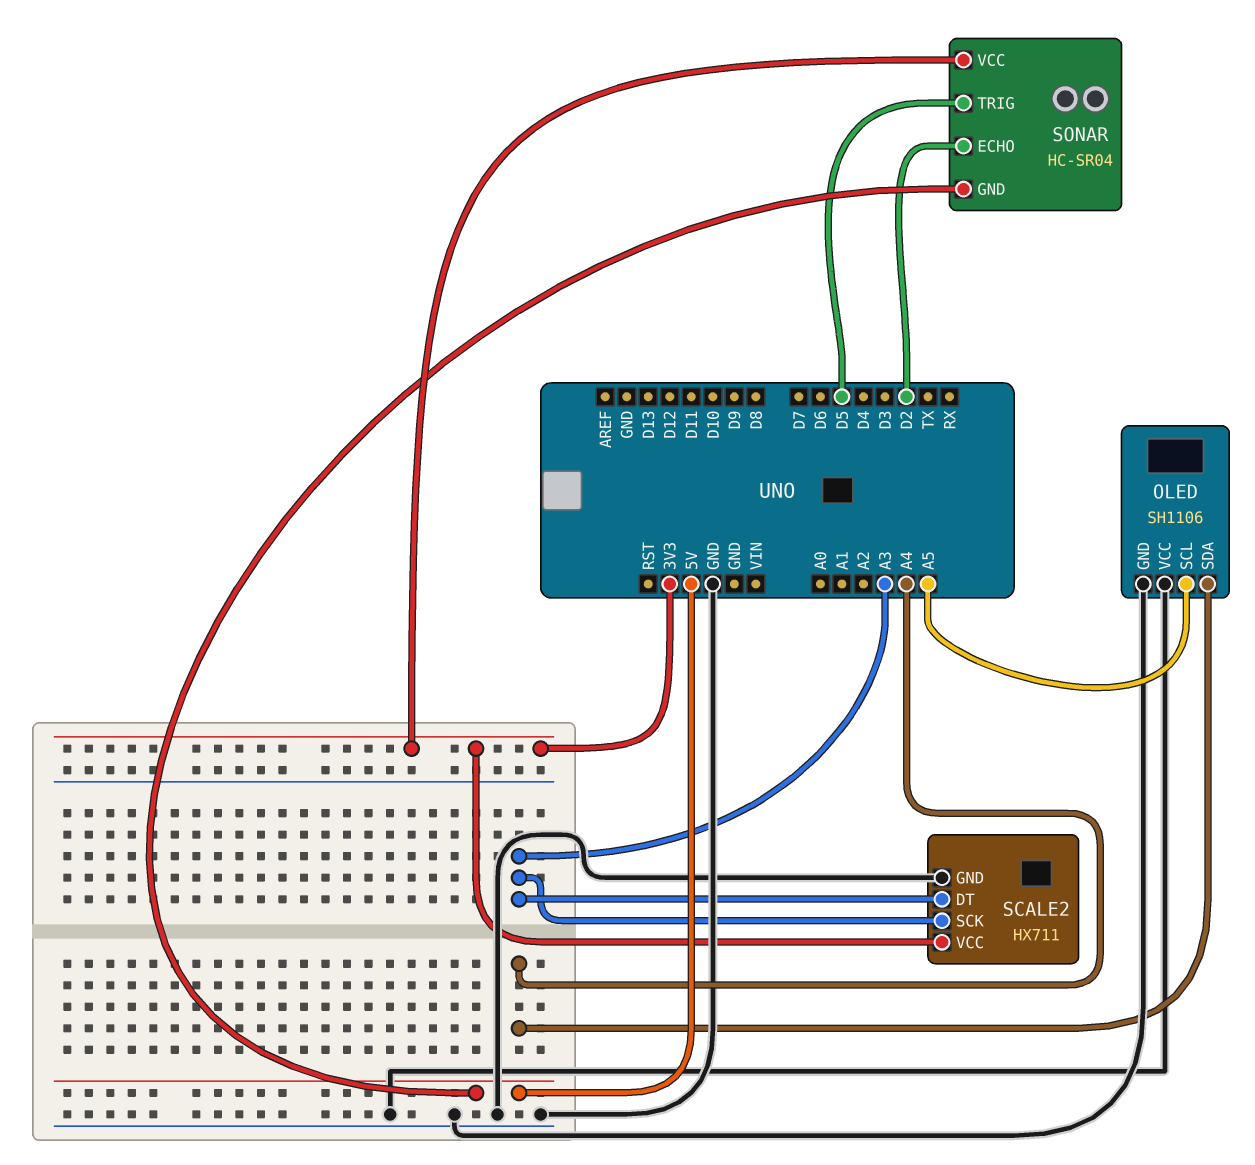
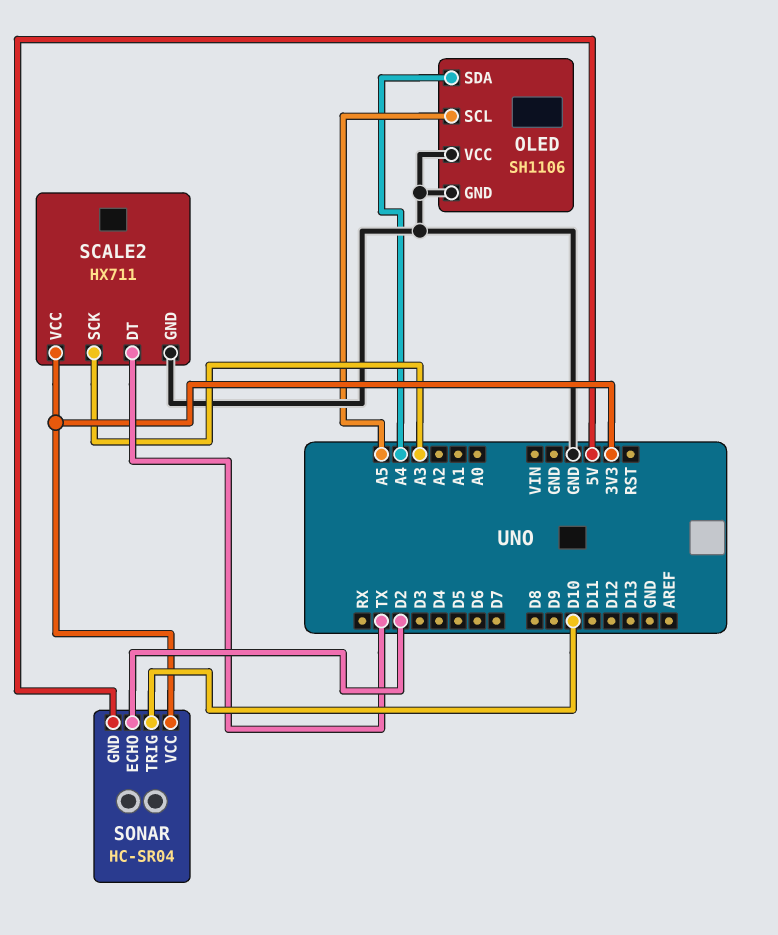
SCALE2 pin DT: A3 -> TX
SONAR pin TRIG: D5 -> D10

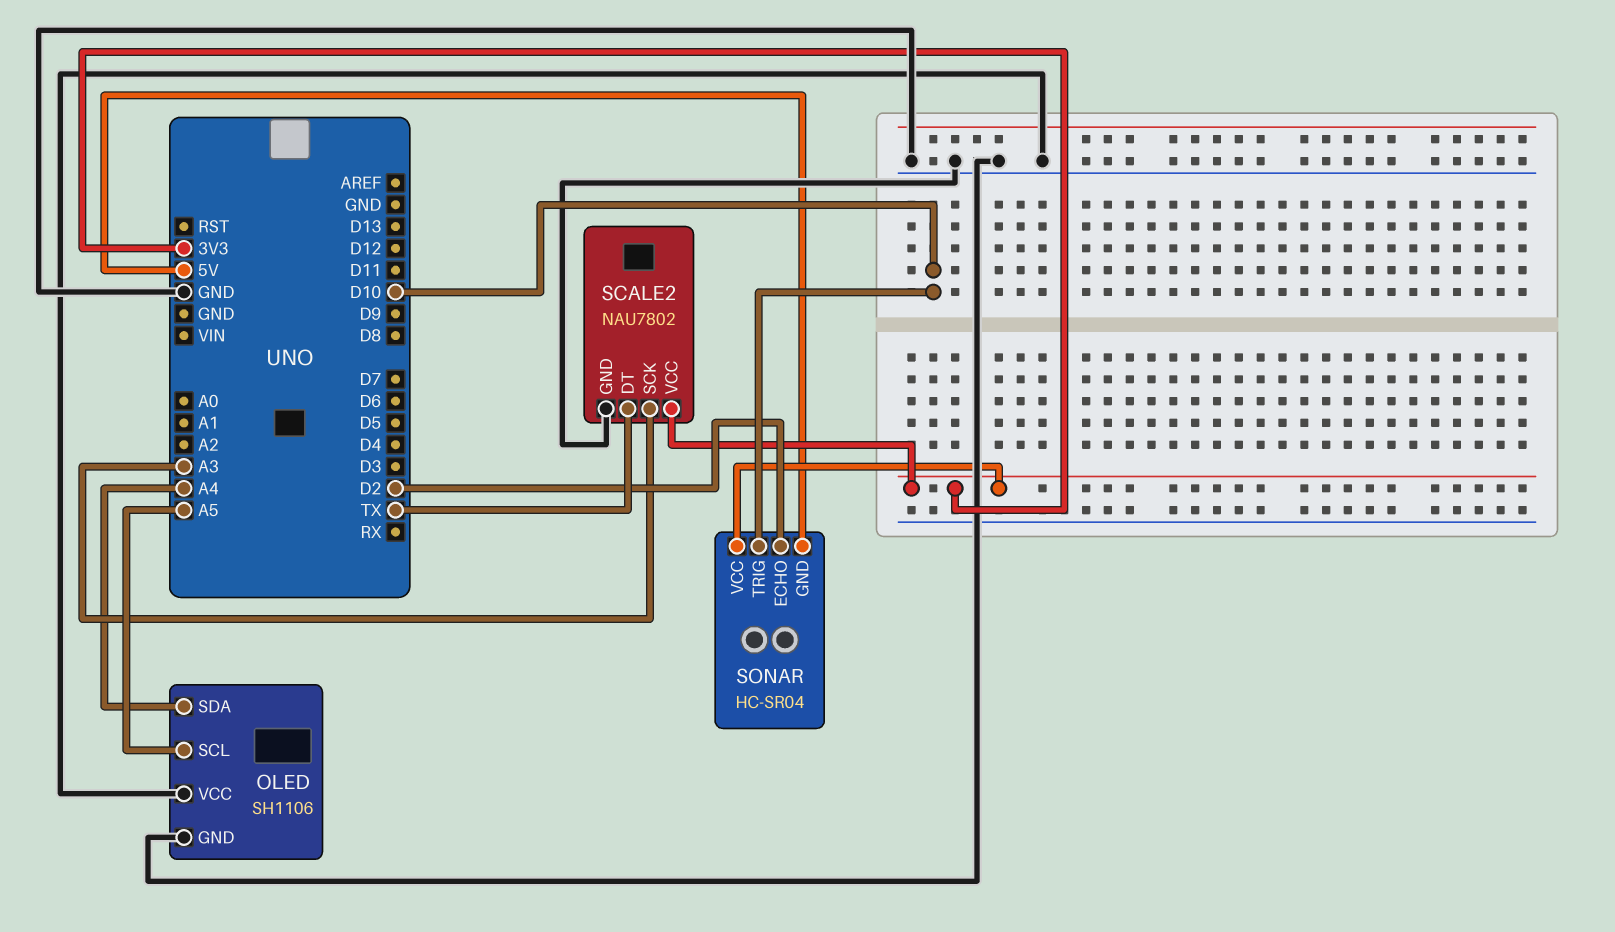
SCALE2: HX711 -> NAU7802

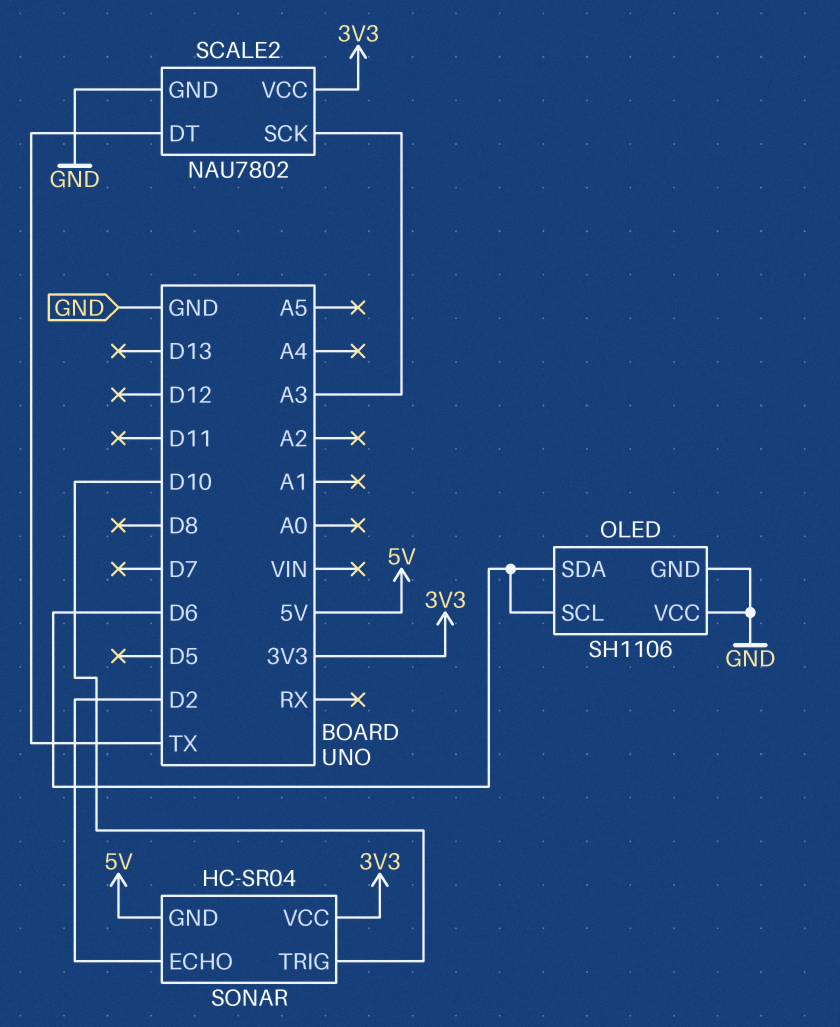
OLED pin SCL: A5 -> D6
OLED pin SDA: A4 -> D6

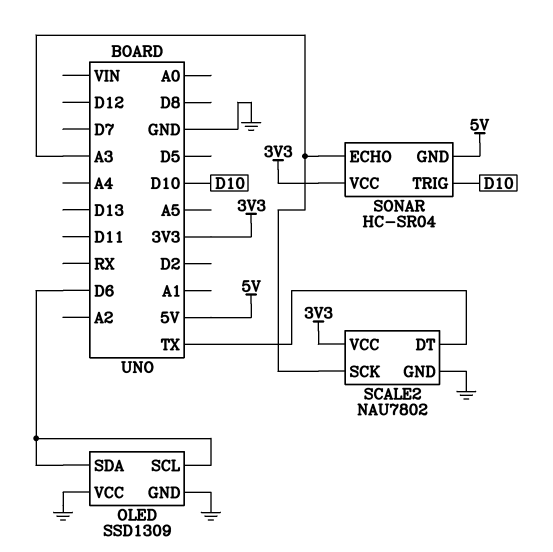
OLED: SH1106 -> SSD1309
SONAR pin ECHO: D2 -> A3

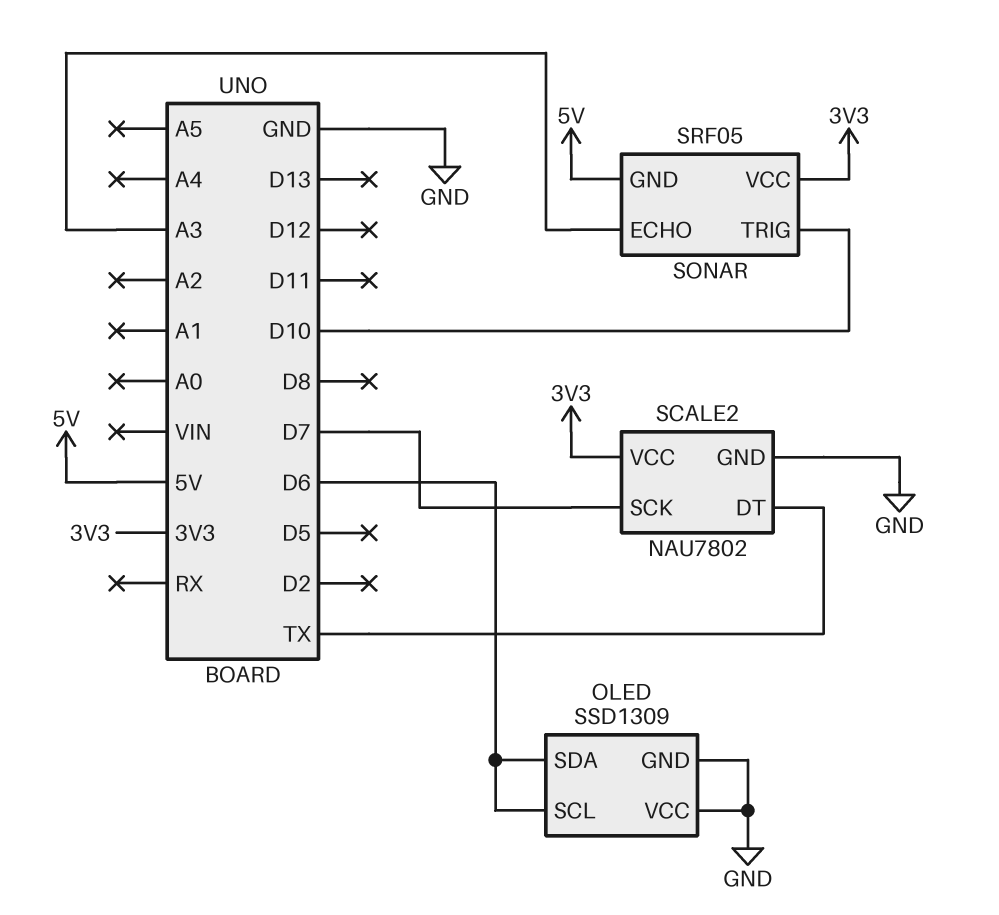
SCALE2 pin SCK: A3 -> D7
SONAR: HC-SR04 -> SRF05

